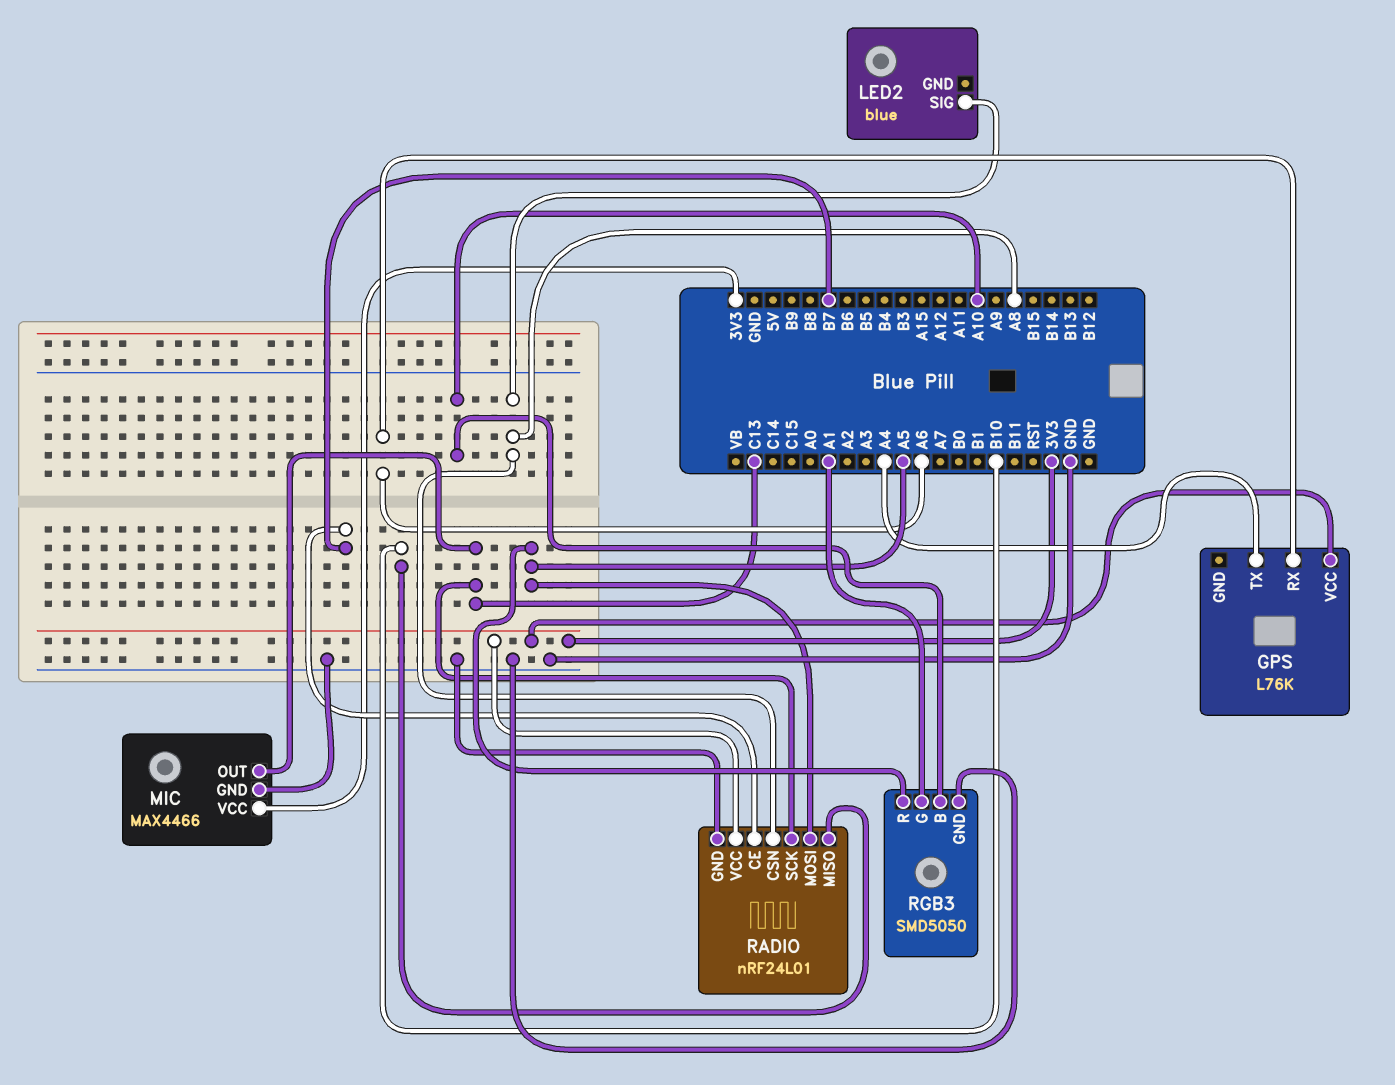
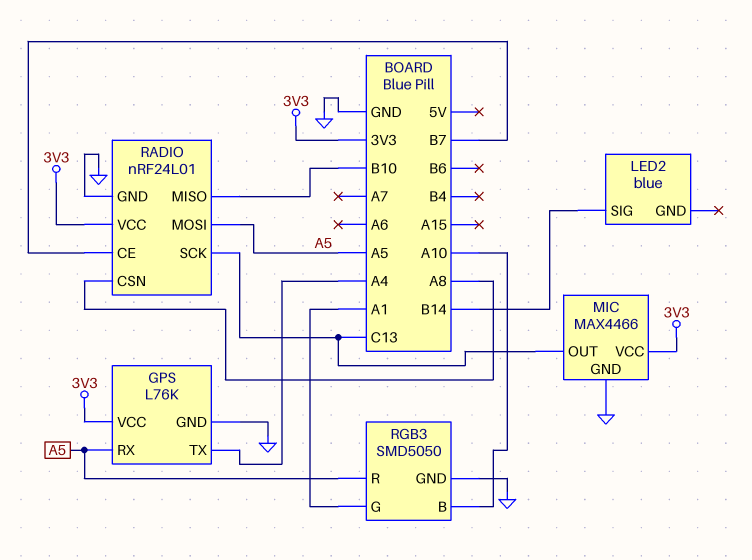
GPS pin GND: none -> GND
GPS pin RX: A6 -> A5
LED2 pin SIG: A8 -> B14

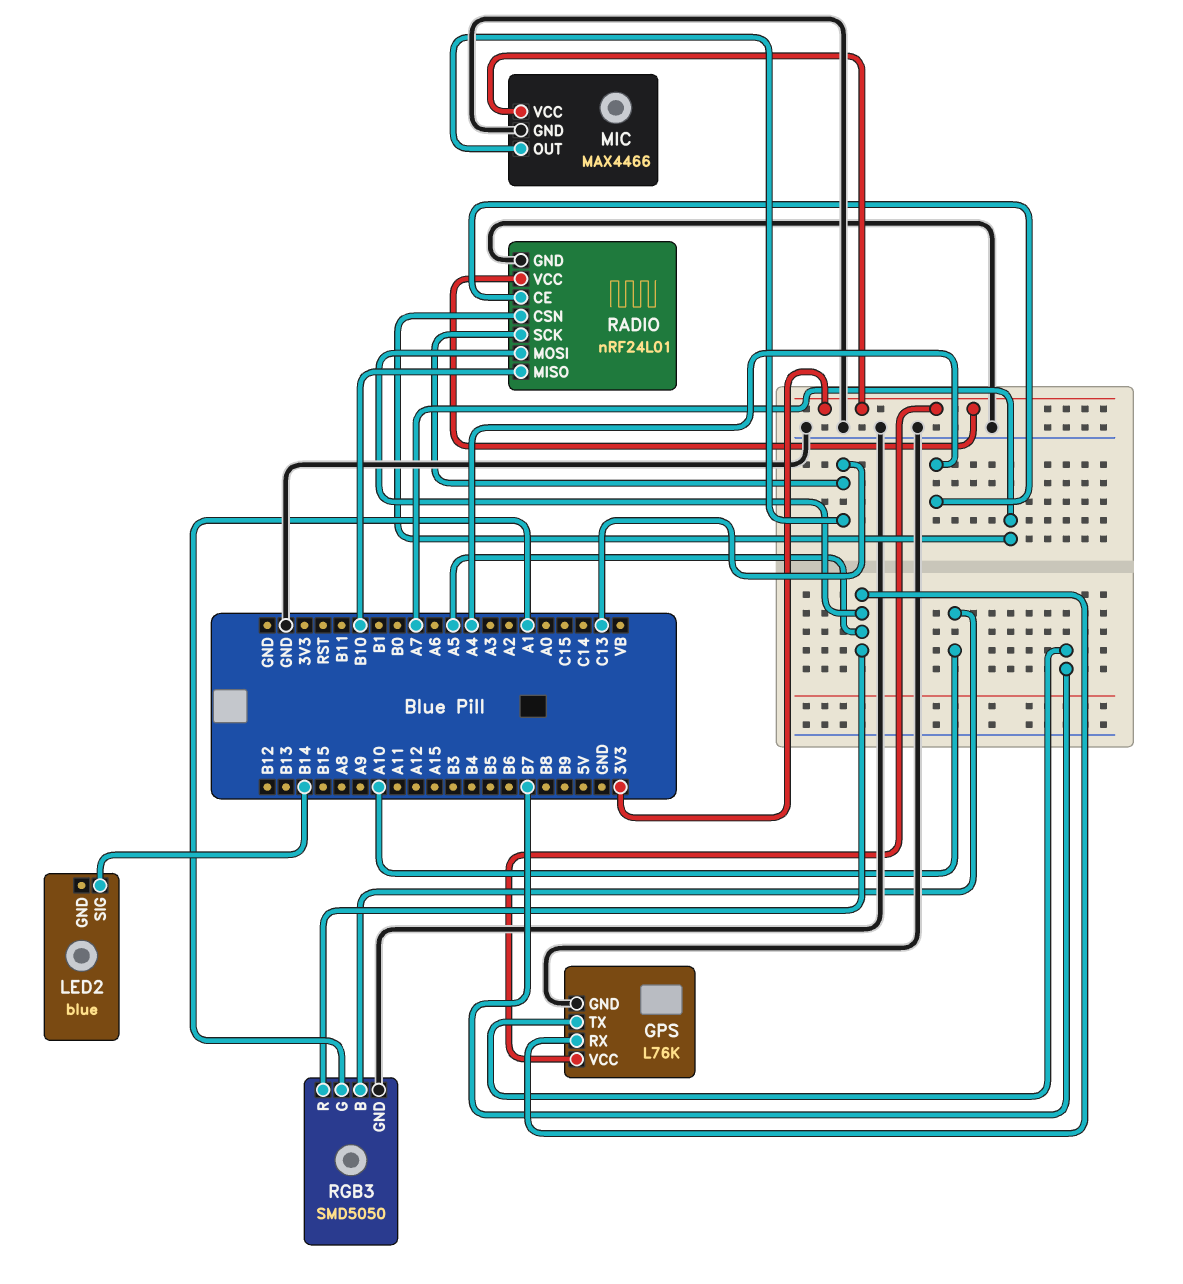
GPS pin TX: A4 -> B7
RADIO pin CE: B7 -> A4
RADIO pin CSN: A8 -> A7

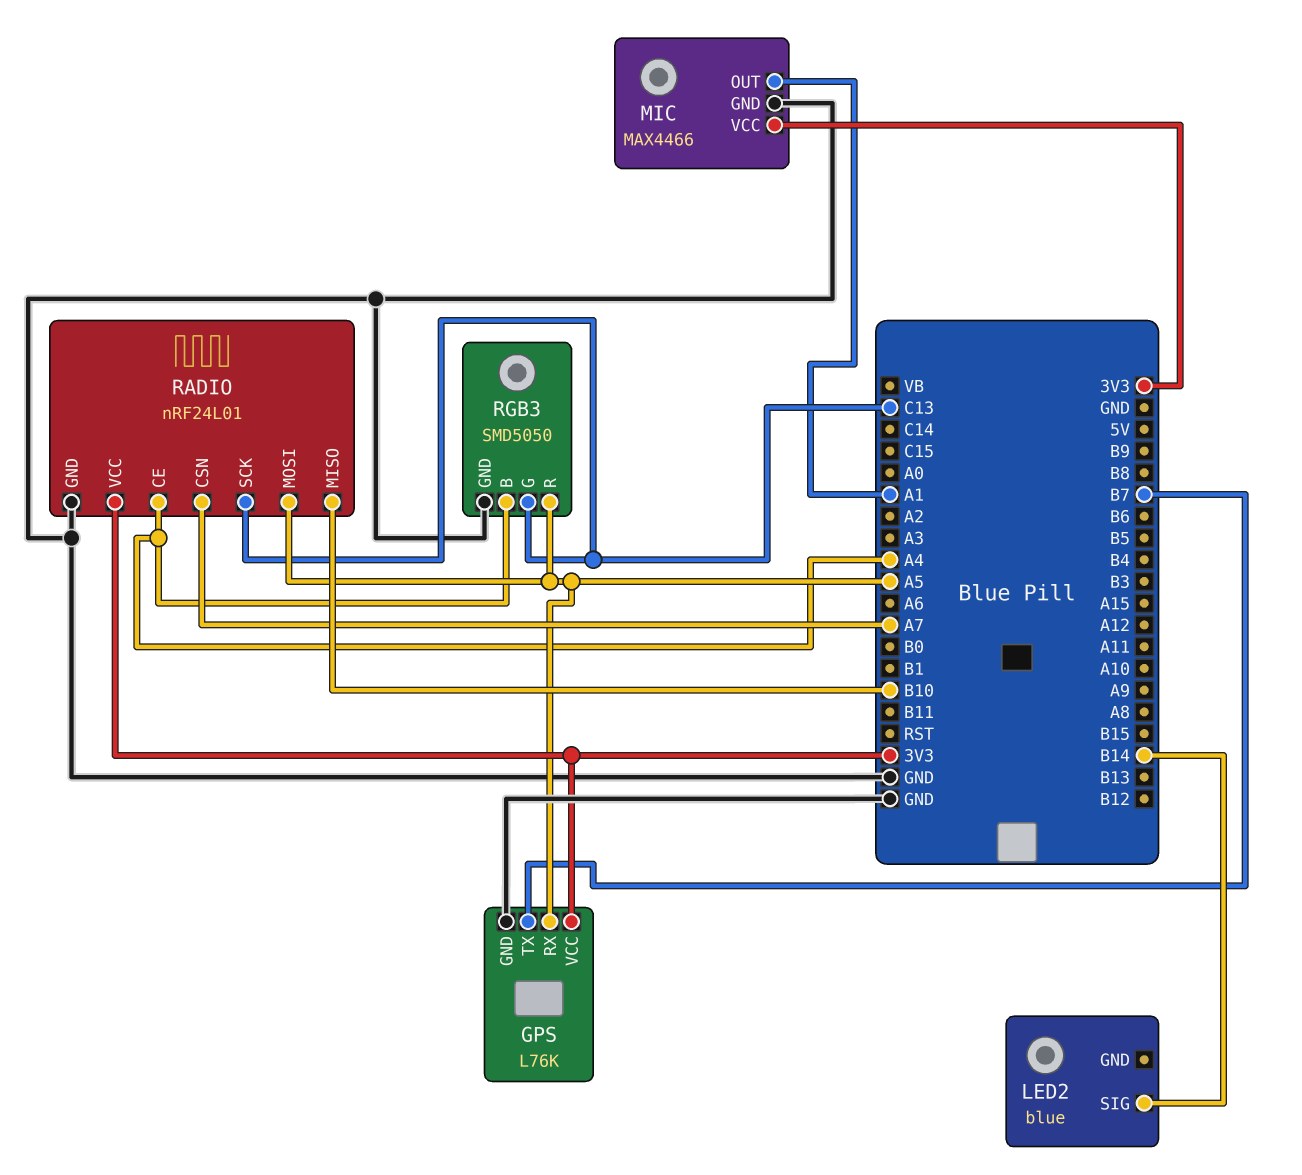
MIC pin OUT: C13 -> A1
RGB3 pin B: A10 -> A4
RGB3 pin G: A1 -> C13

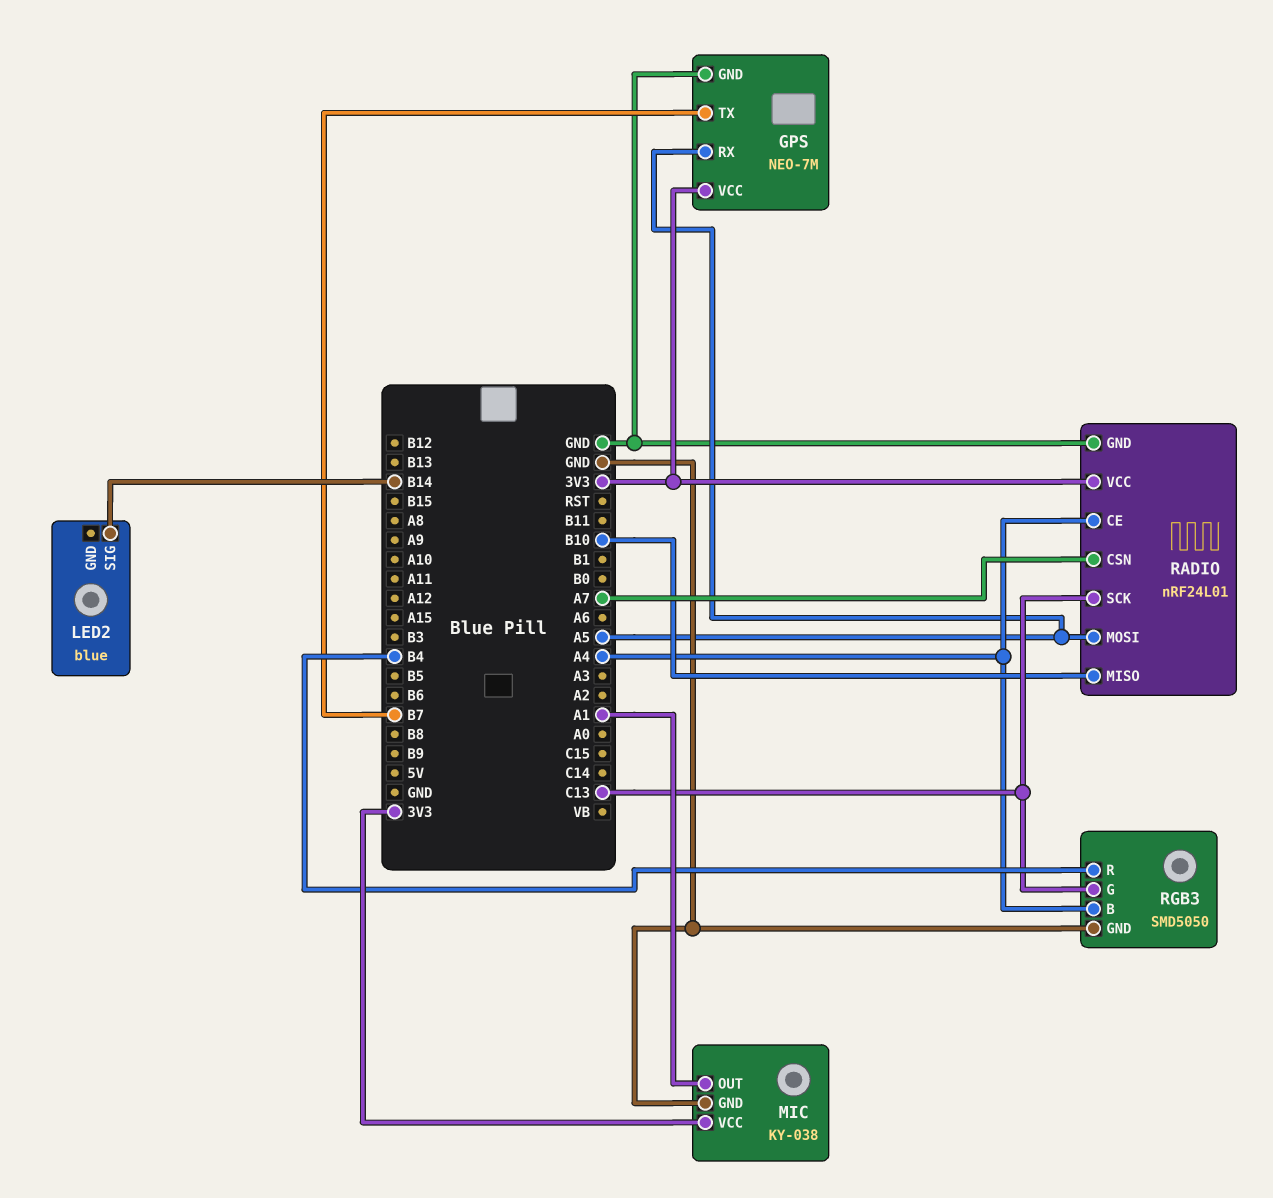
GPS: L76K -> NEO-7M
MIC: MAX4466 -> KY-038
RGB3 pin R: A5 -> B4

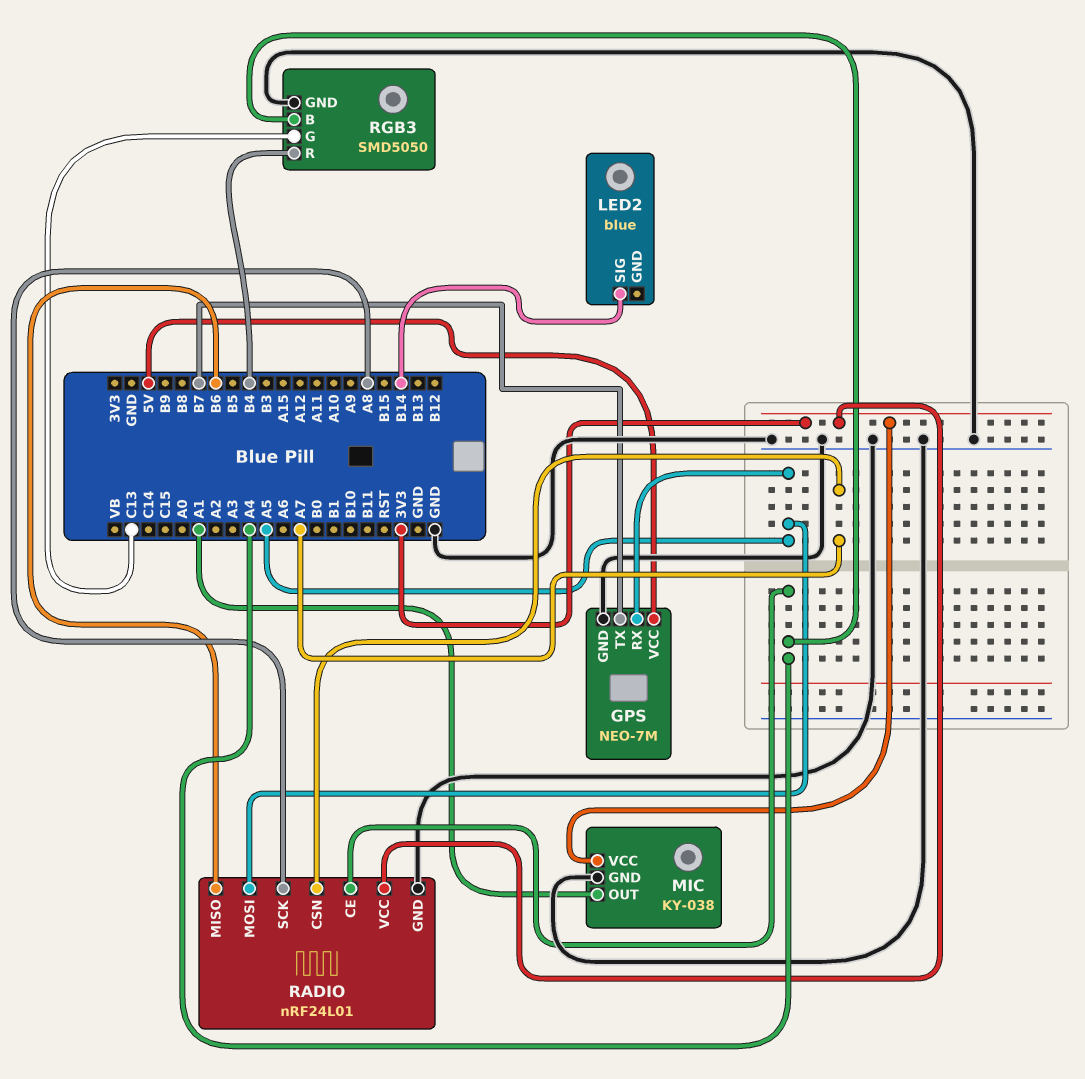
GPS pin VCC: 3V3 -> 5V
RADIO pin MISO: B10 -> B6
RADIO pin SCK: C13 -> A8

